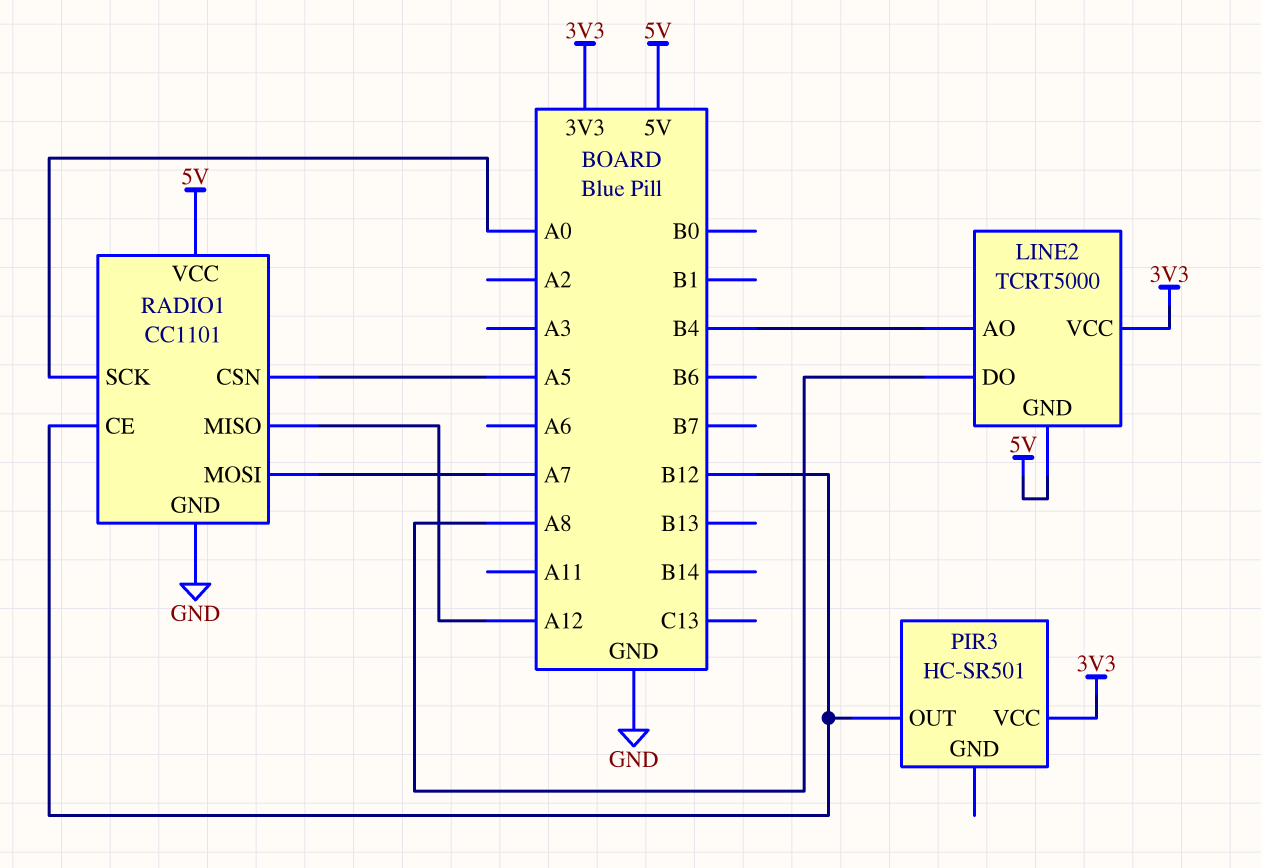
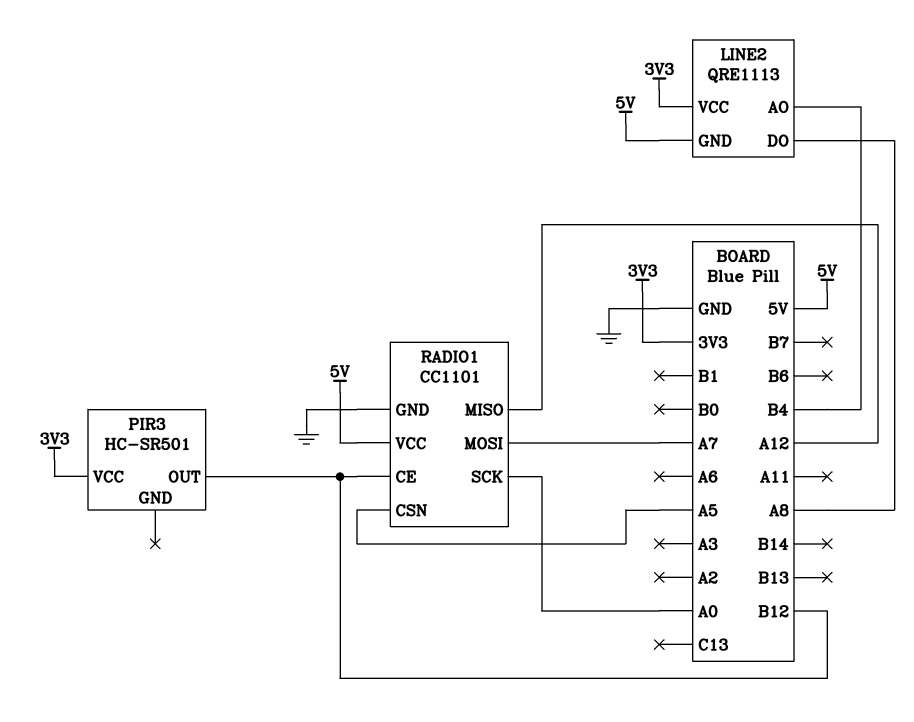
LINE2: TCRT5000 -> QRE1113

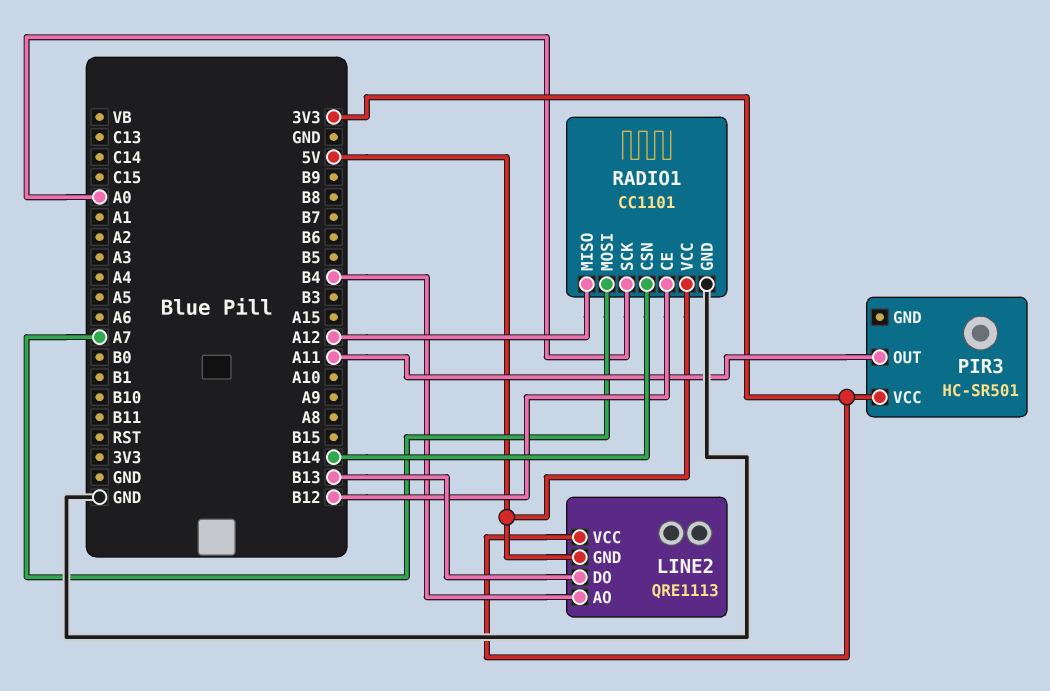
LINE2 pin DO: A8 -> B13
PIR3 pin OUT: B12 -> A11
RADIO1 pin CSN: A5 -> B14

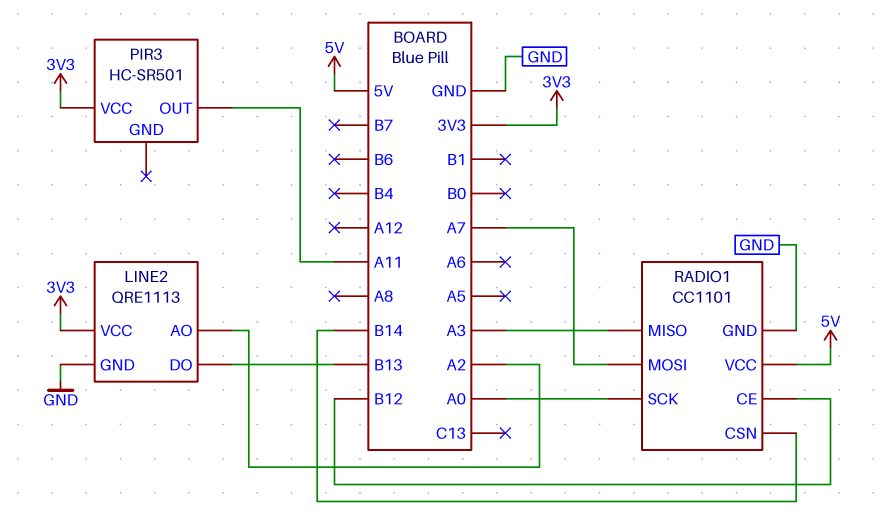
LINE2 pin AO: B4 -> A2
LINE2 pin GND: 5V -> GND
RADIO1 pin MISO: A12 -> A3

